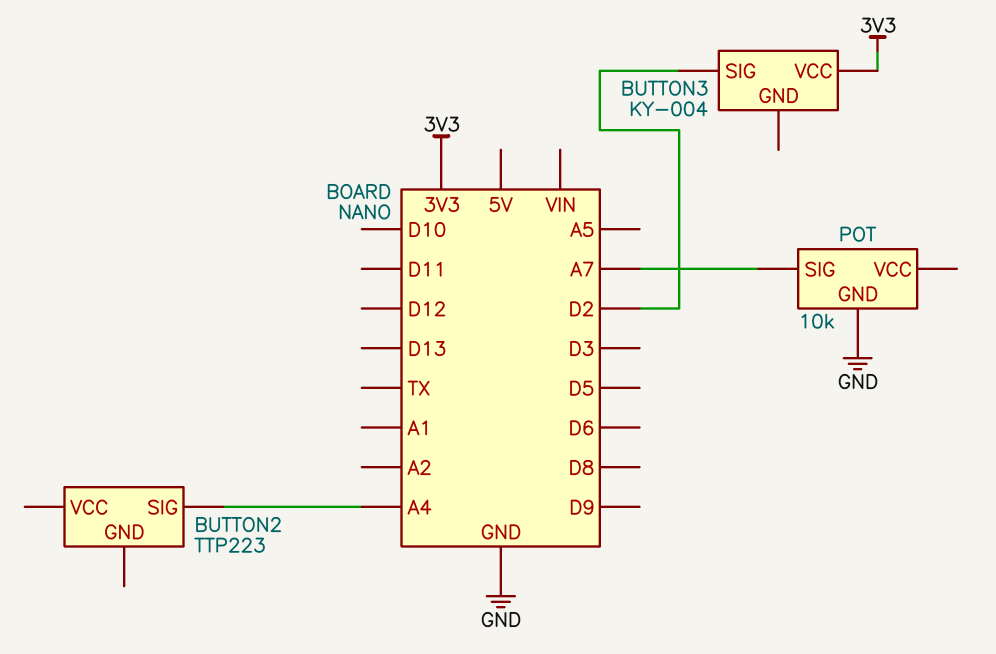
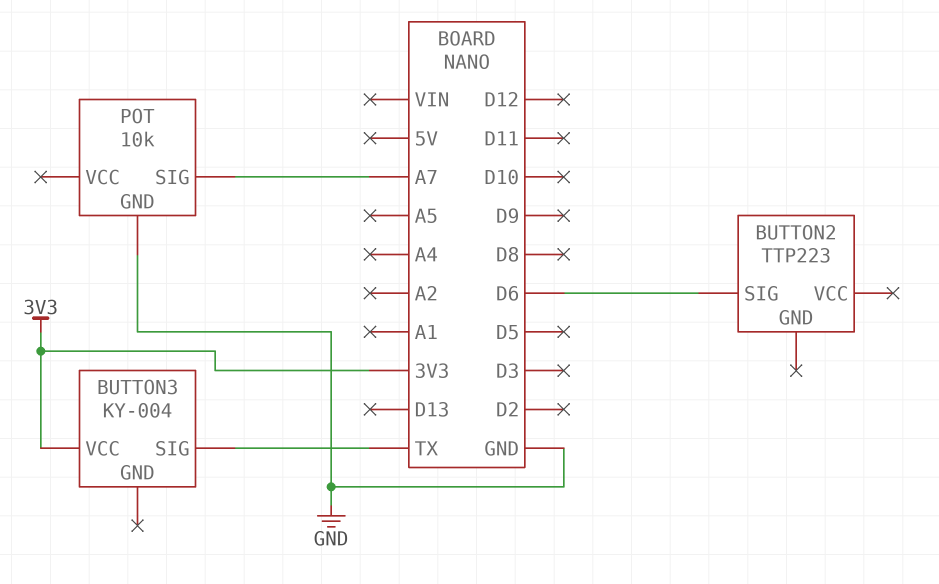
BUTTON2 pin SIG: A4 -> D6
BUTTON3 pin SIG: D2 -> TX

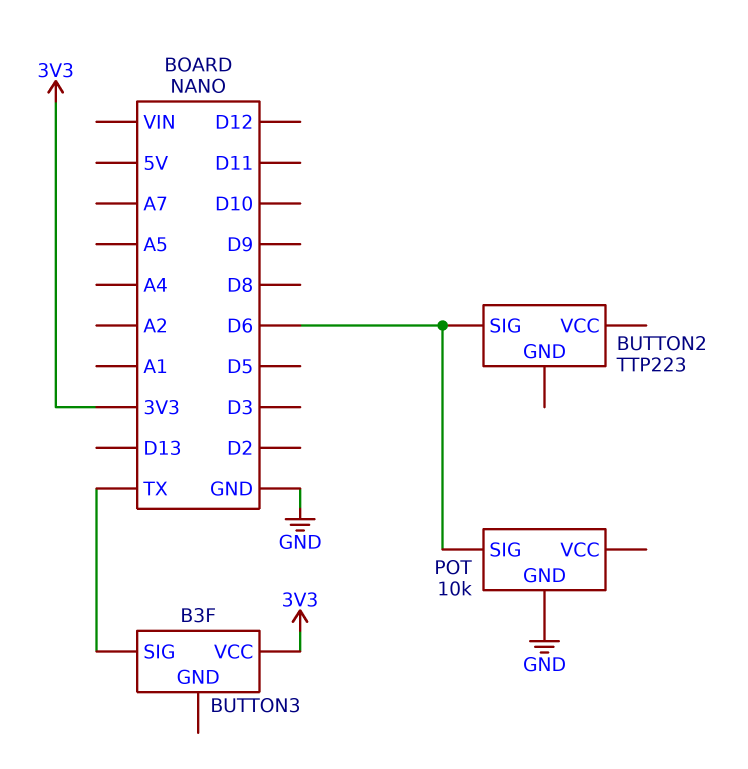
BUTTON3: KY-004 -> B3F
POT pin SIG: A7 -> D6

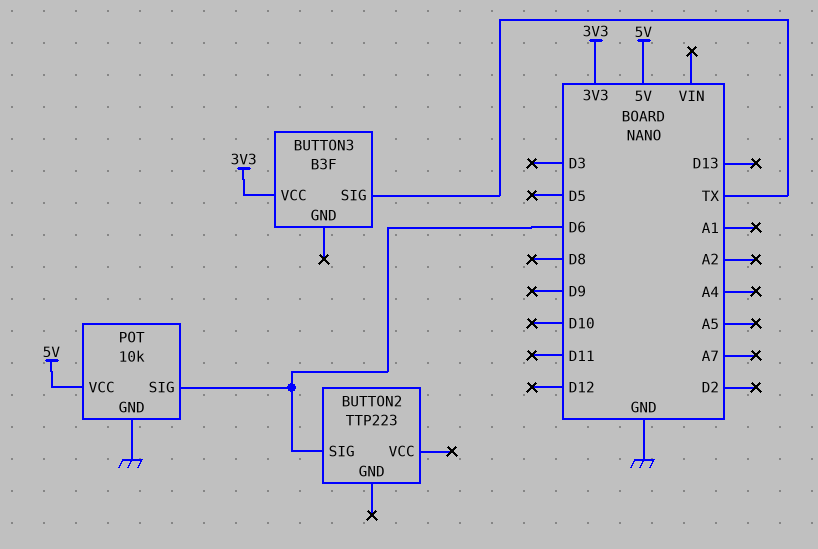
POT pin VCC: none -> 5V

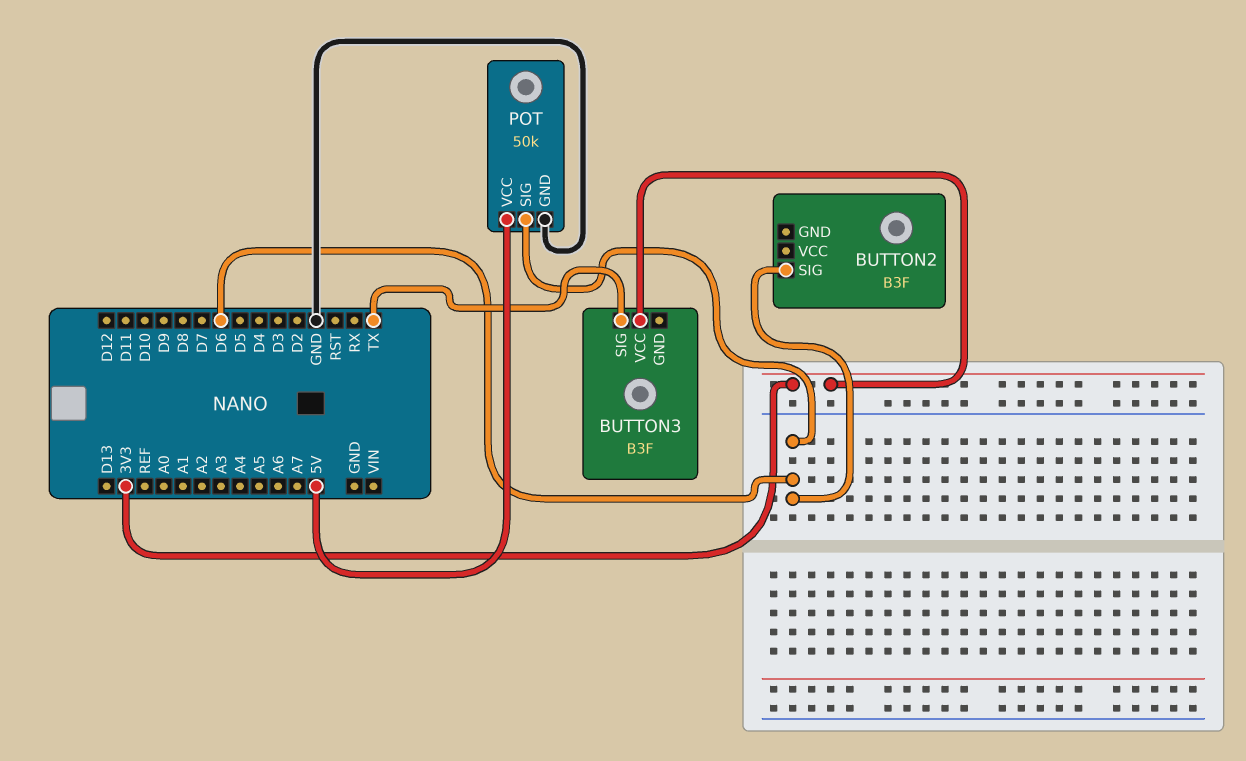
BUTTON2: TTP223 -> B3F
POT: 10k -> 50k

